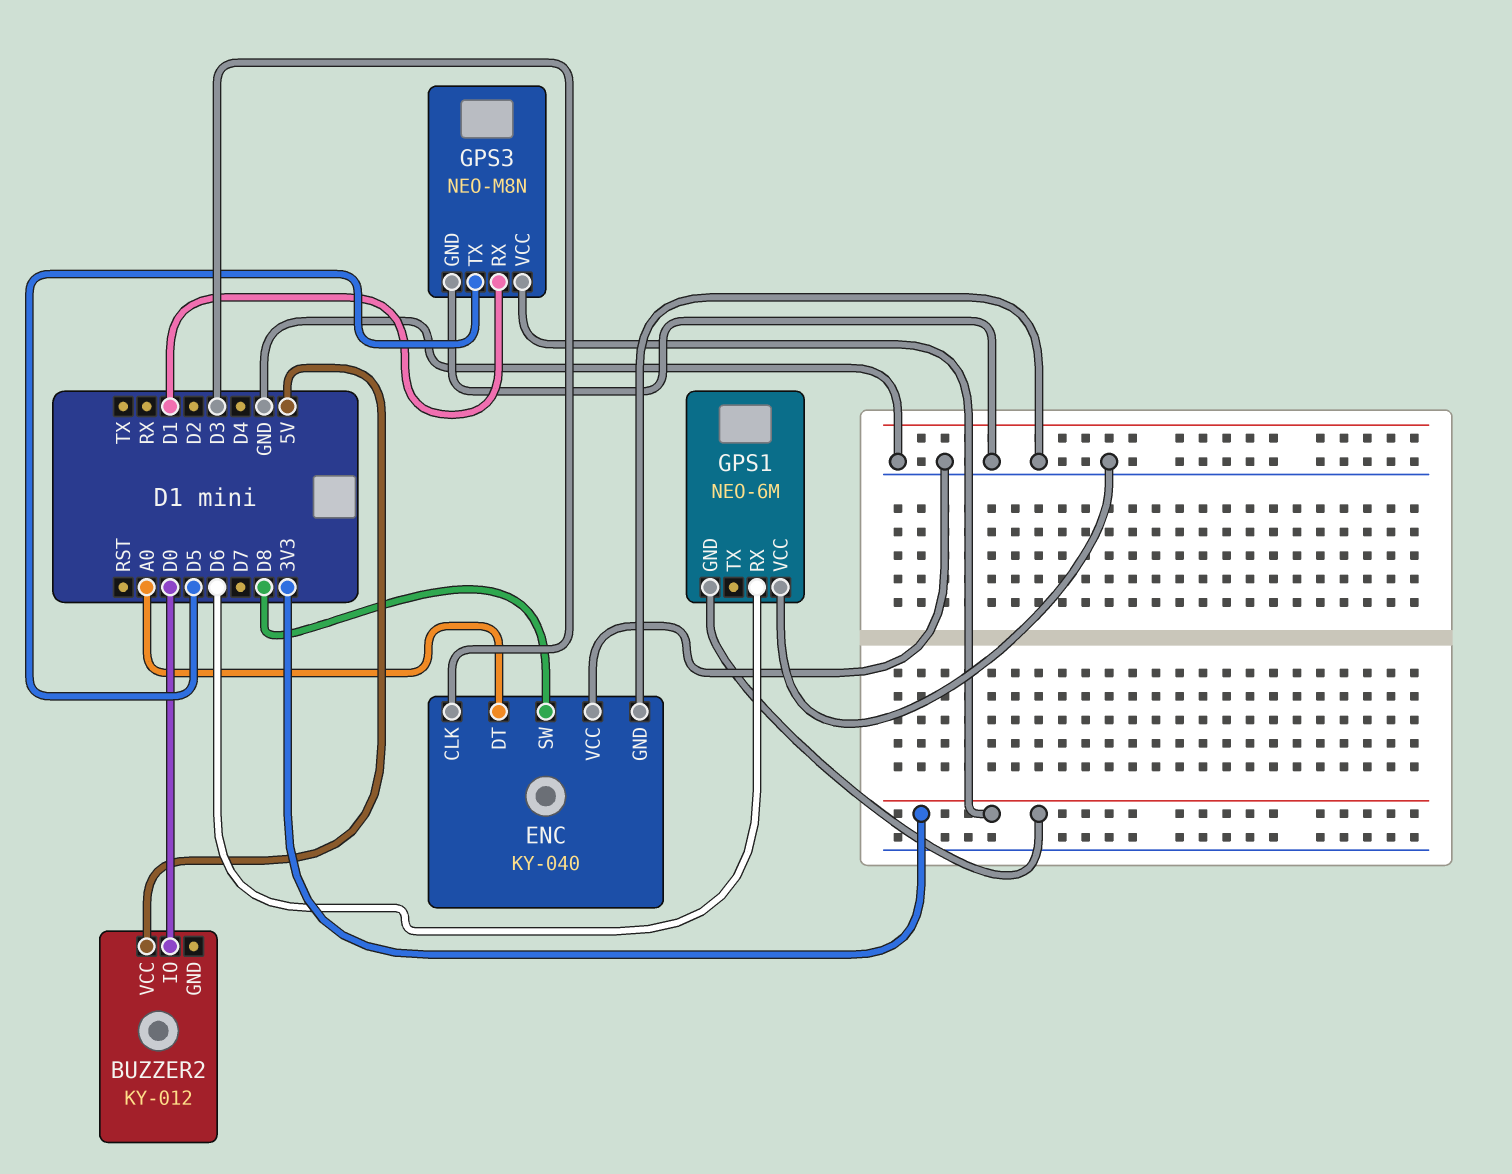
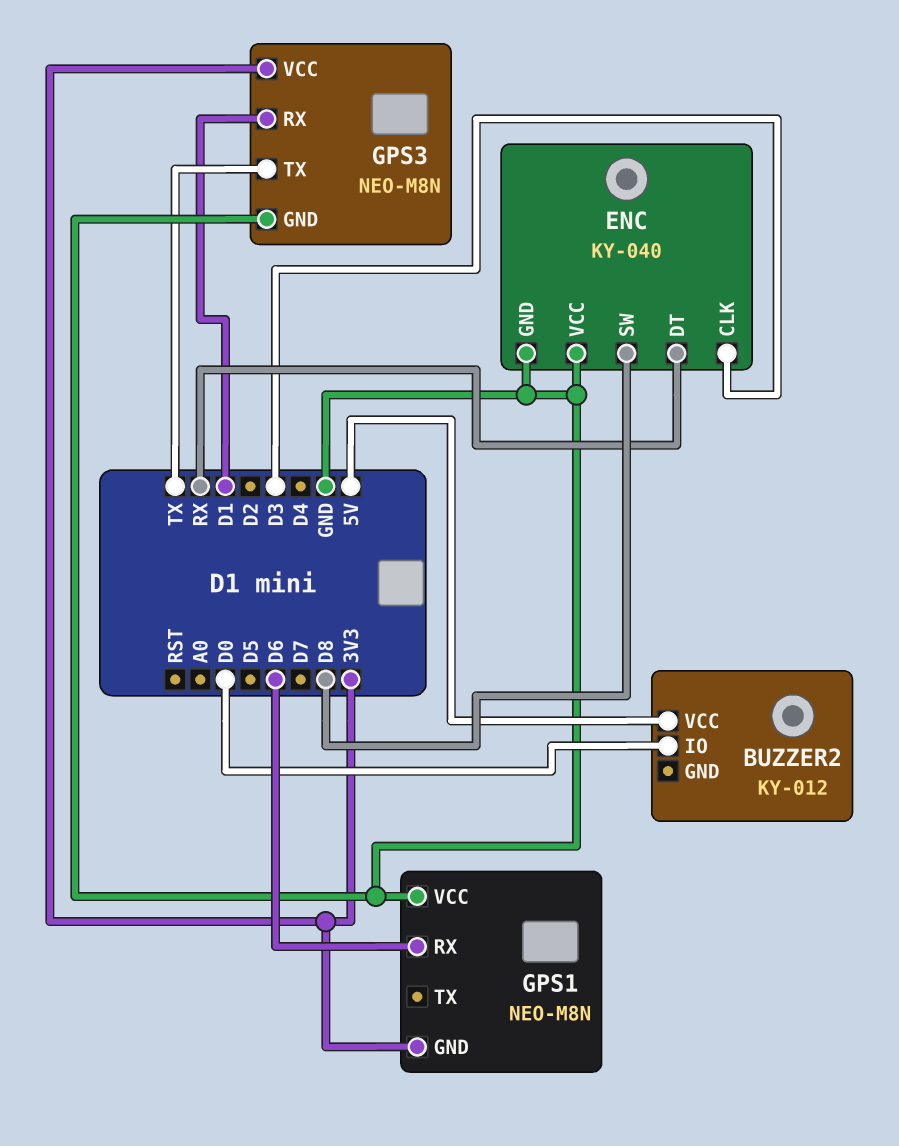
ENC pin DT: A0 -> RX
GPS1: NEO-6M -> NEO-M8N
GPS3 pin TX: D5 -> TX

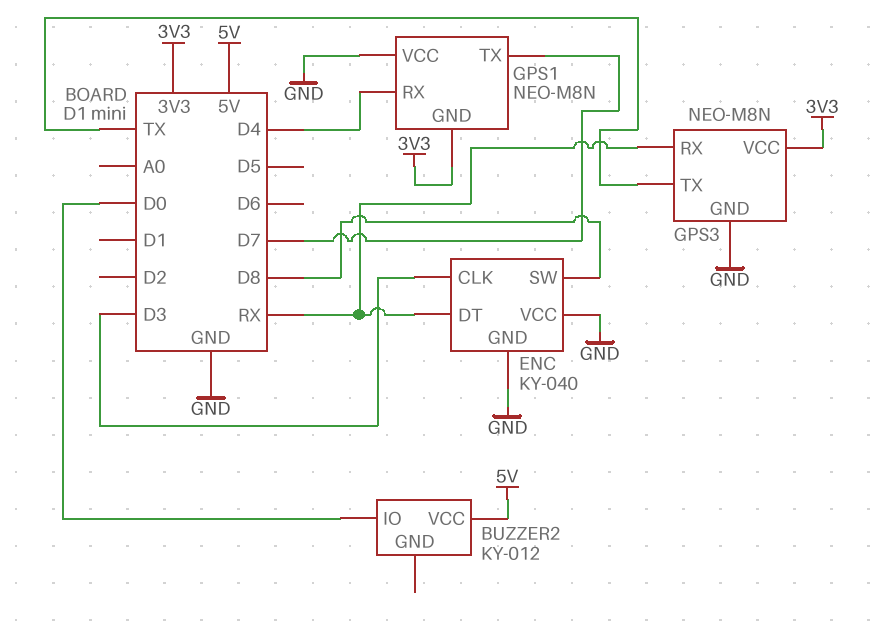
GPS1 pin RX: D6 -> D4
GPS1 pin TX: none -> D7
GPS3 pin RX: D1 -> RX

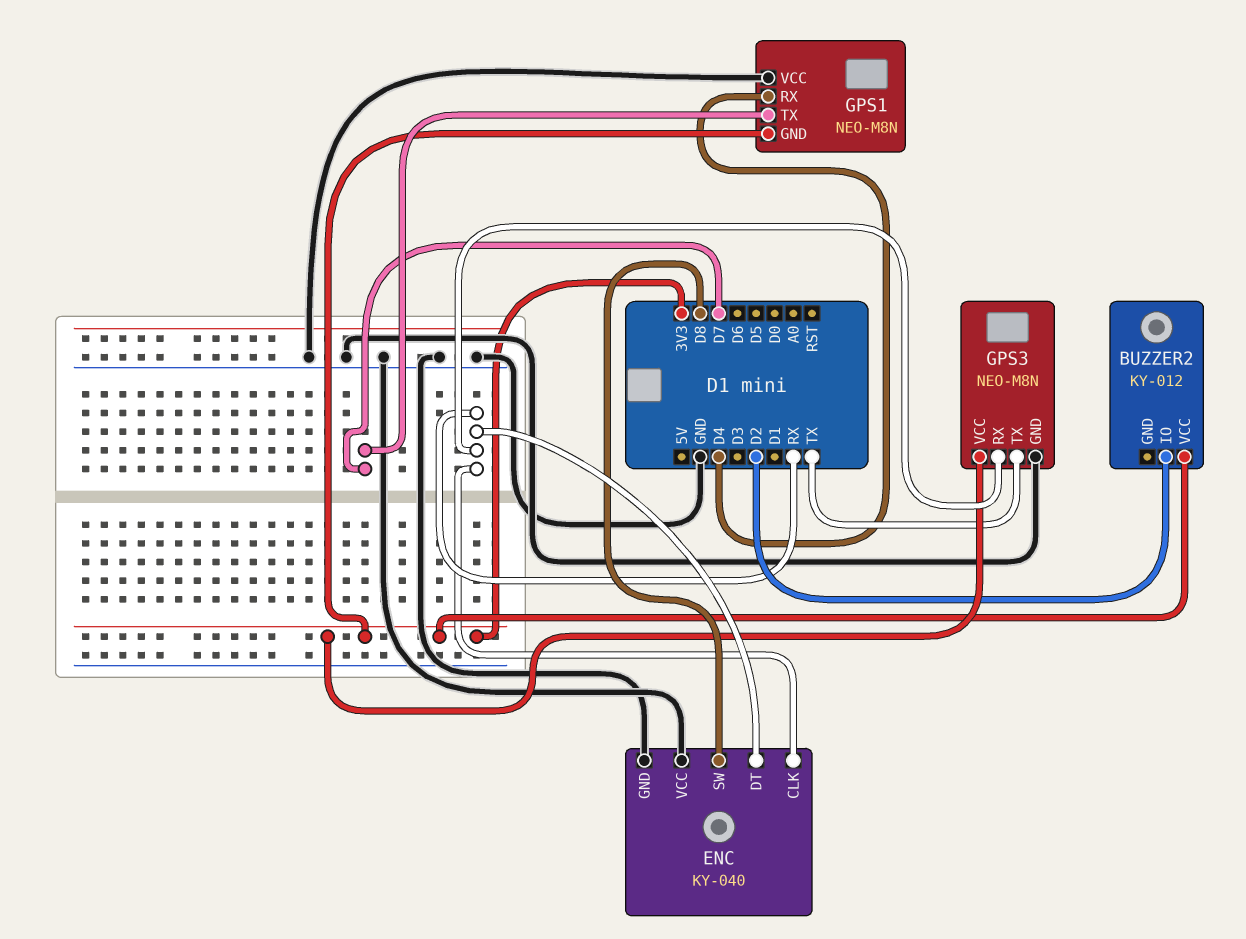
BUZZER2 pin IO: D0 -> D2
BUZZER2 pin VCC: 5V -> 3V3
ENC pin CLK: D3 -> RX

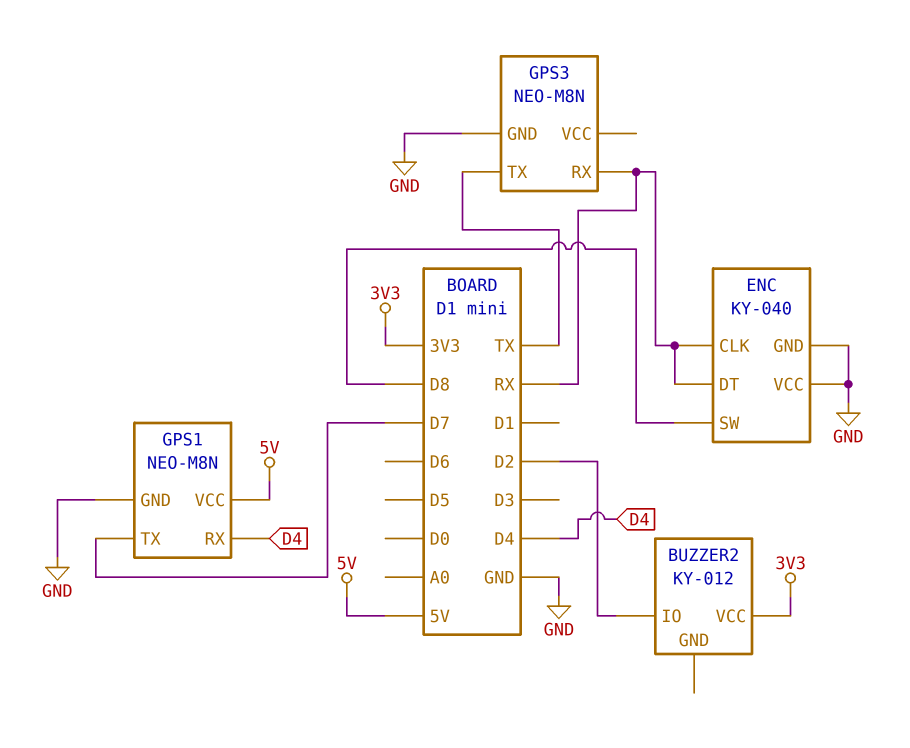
GPS1 pin GND: 3V3 -> GND
GPS1 pin VCC: GND -> 5V
GPS3 pin VCC: 3V3 -> none

